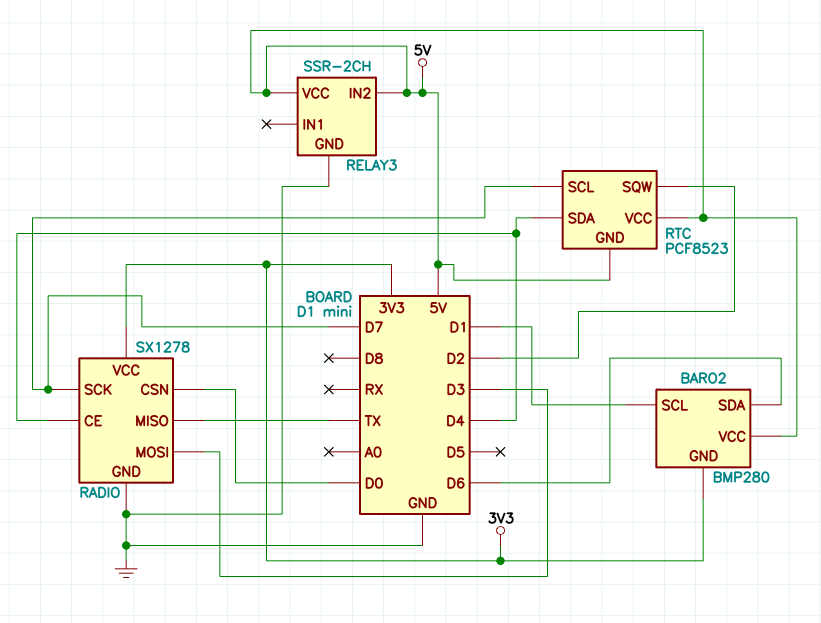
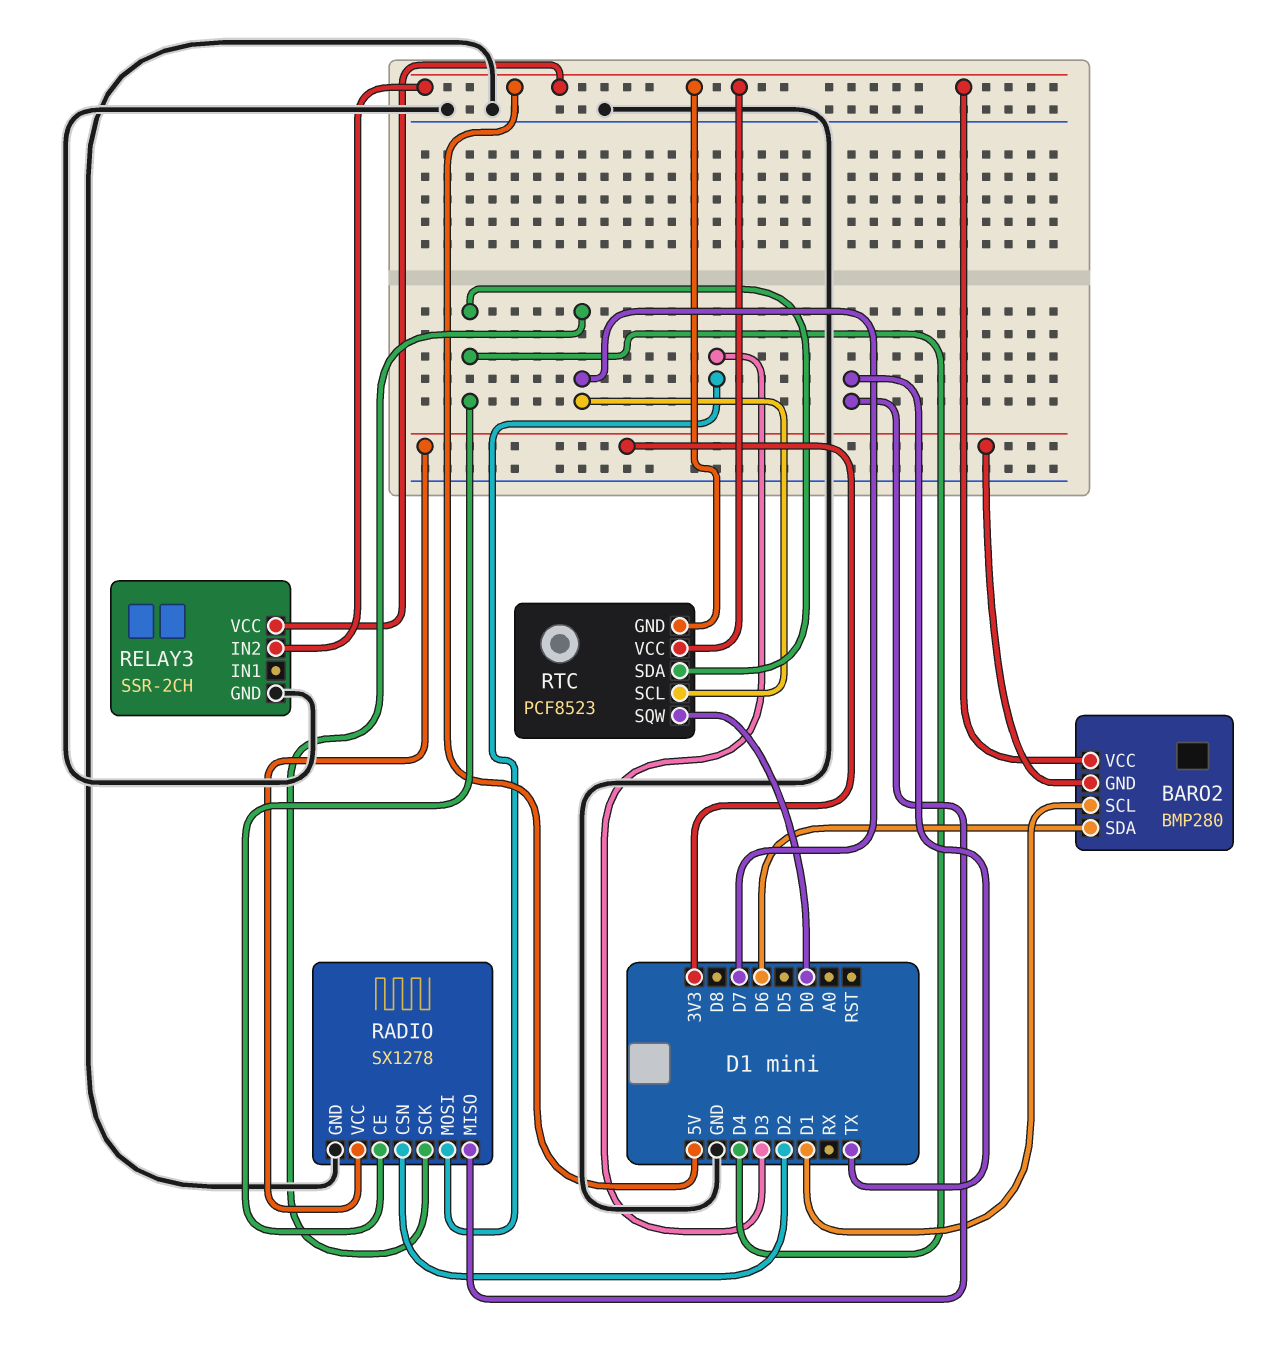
RADIO pin CSN: D0 -> D2
RTC pin SQW: D2 -> D0

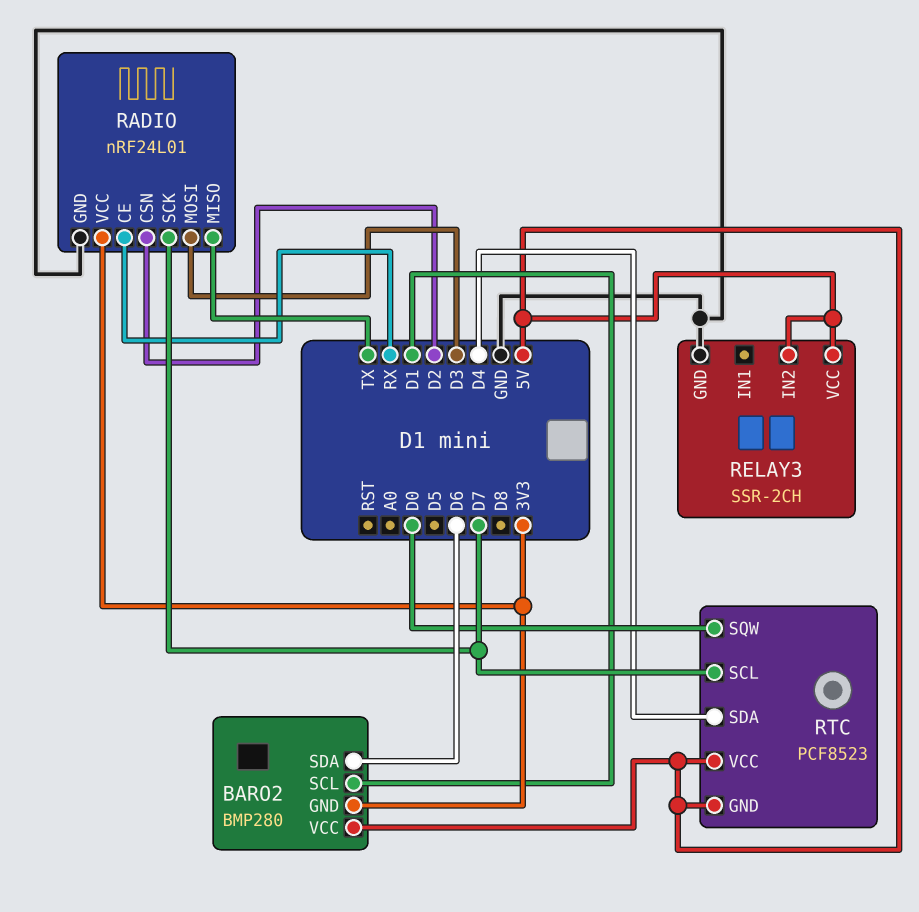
RADIO: SX1278 -> nRF24L01
RADIO pin CE: D4 -> RX

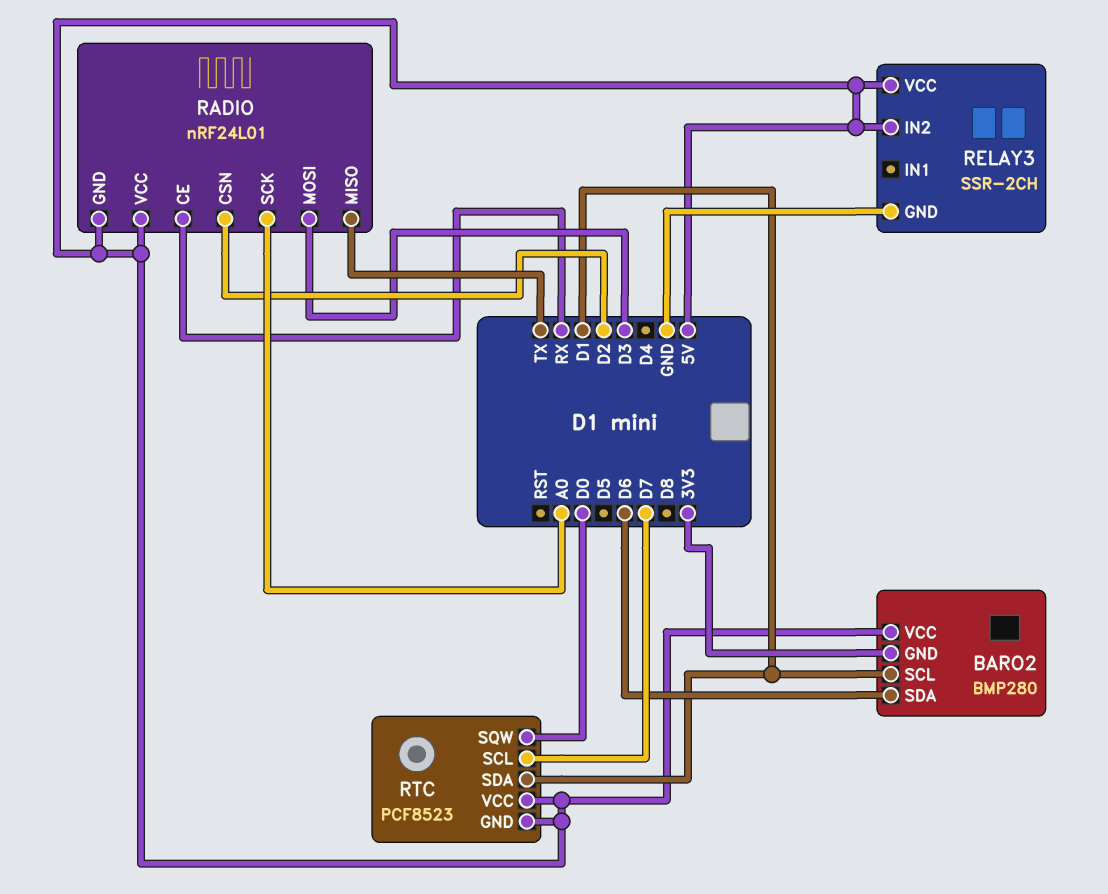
RADIO pin GND: GND -> 5V
RADIO pin SCK: D7 -> A0
RADIO pin VCC: 3V3 -> 5V
RTC pin SDA: D4 -> D1

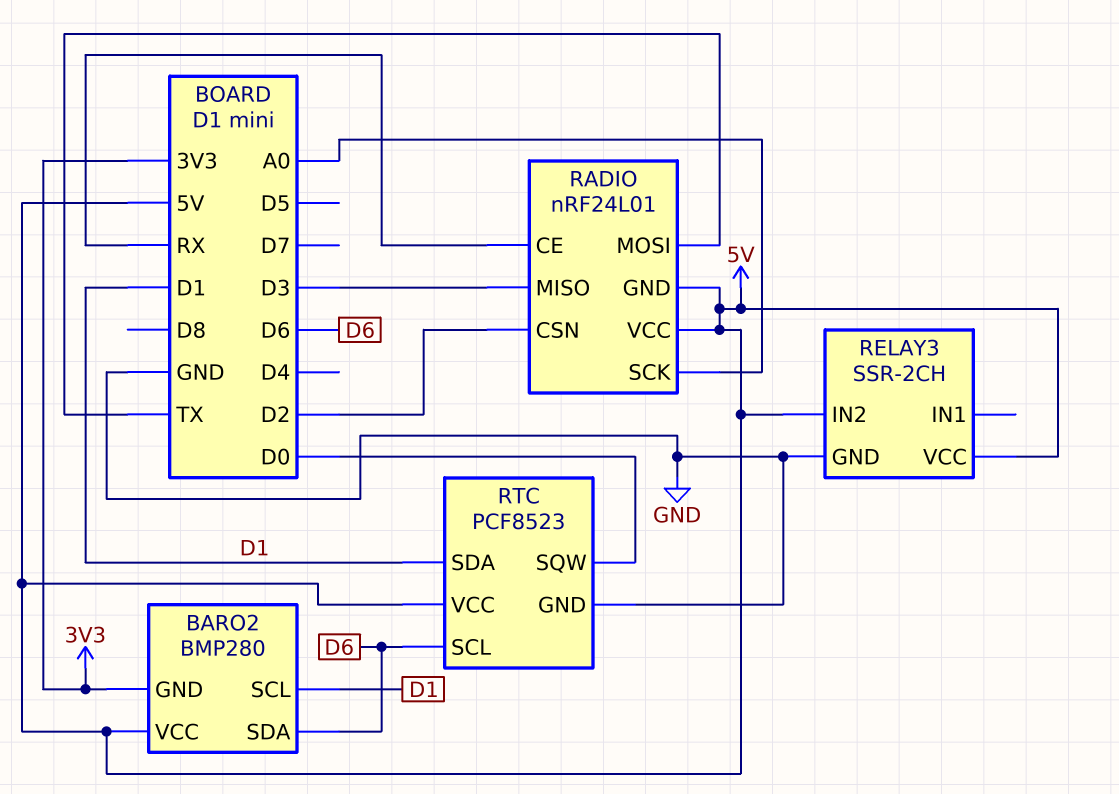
RADIO pin MISO: TX -> D3
RADIO pin MOSI: D3 -> TX
RTC pin GND: 5V -> GND
RTC pin SCL: D7 -> D6

